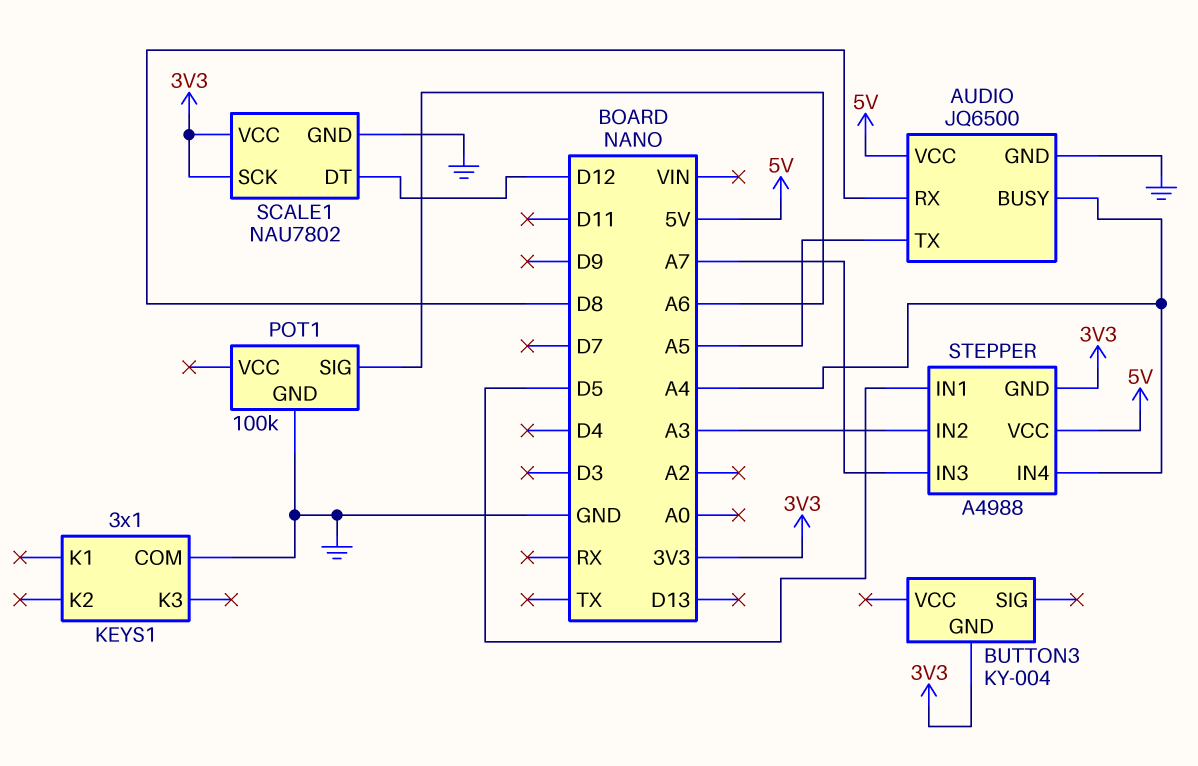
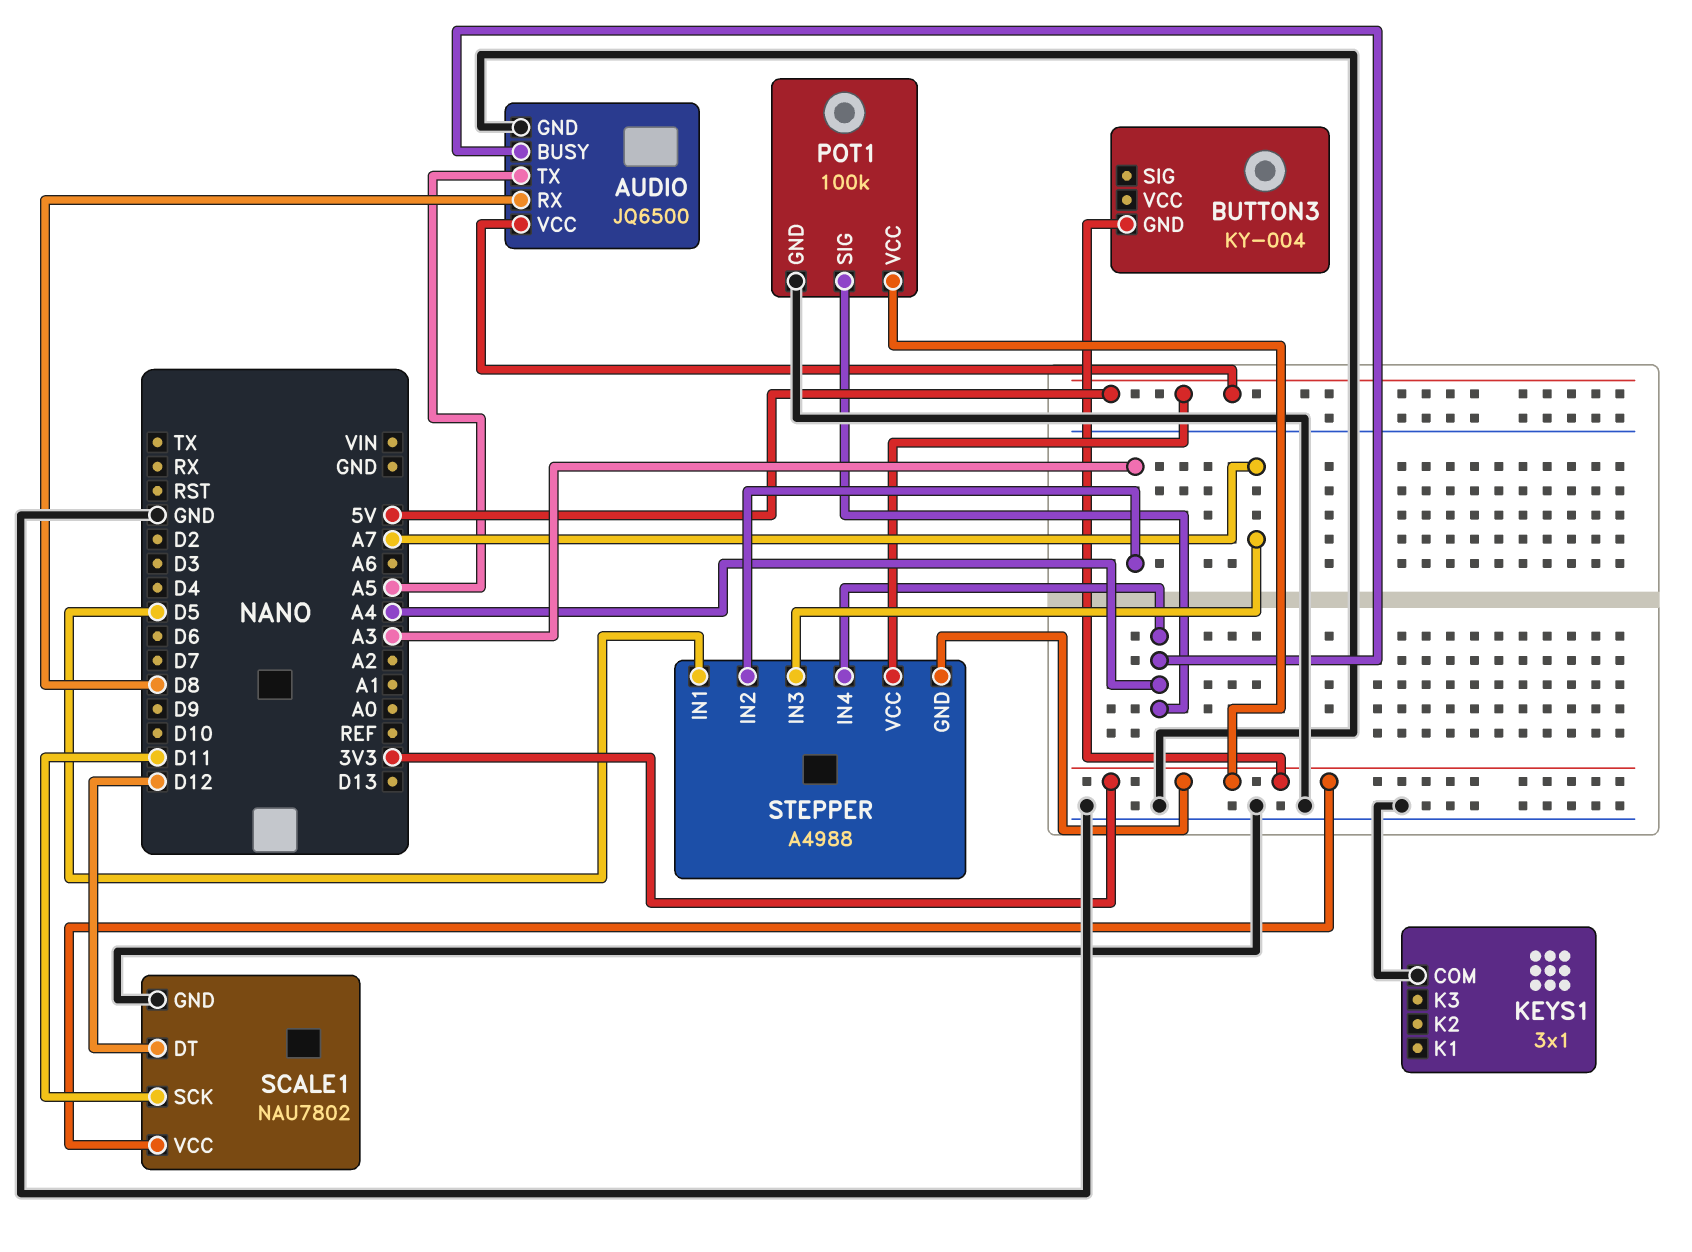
POT1 pin SIG: A6 -> A4
POT1 pin VCC: none -> 3V3
SCALE1 pin SCK: 3V3 -> D11

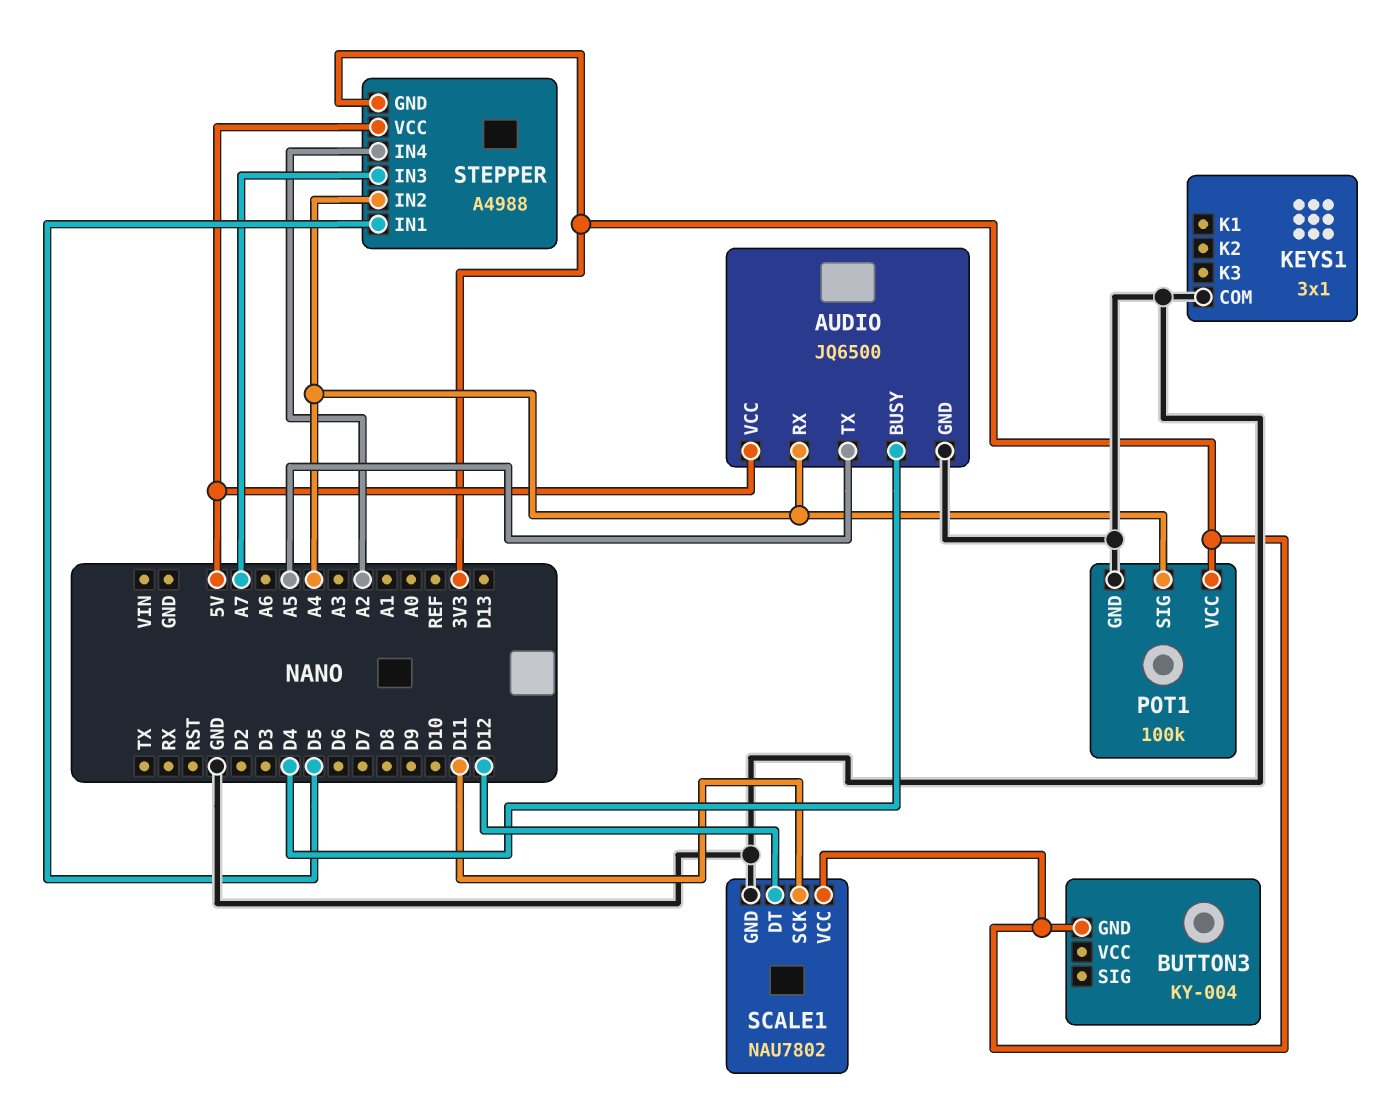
AUDIO pin BUSY: A4 -> D4
AUDIO pin RX: D8 -> A4
STEPPER pin IN2: A3 -> A4
STEPPER pin IN4: A4 -> A2

